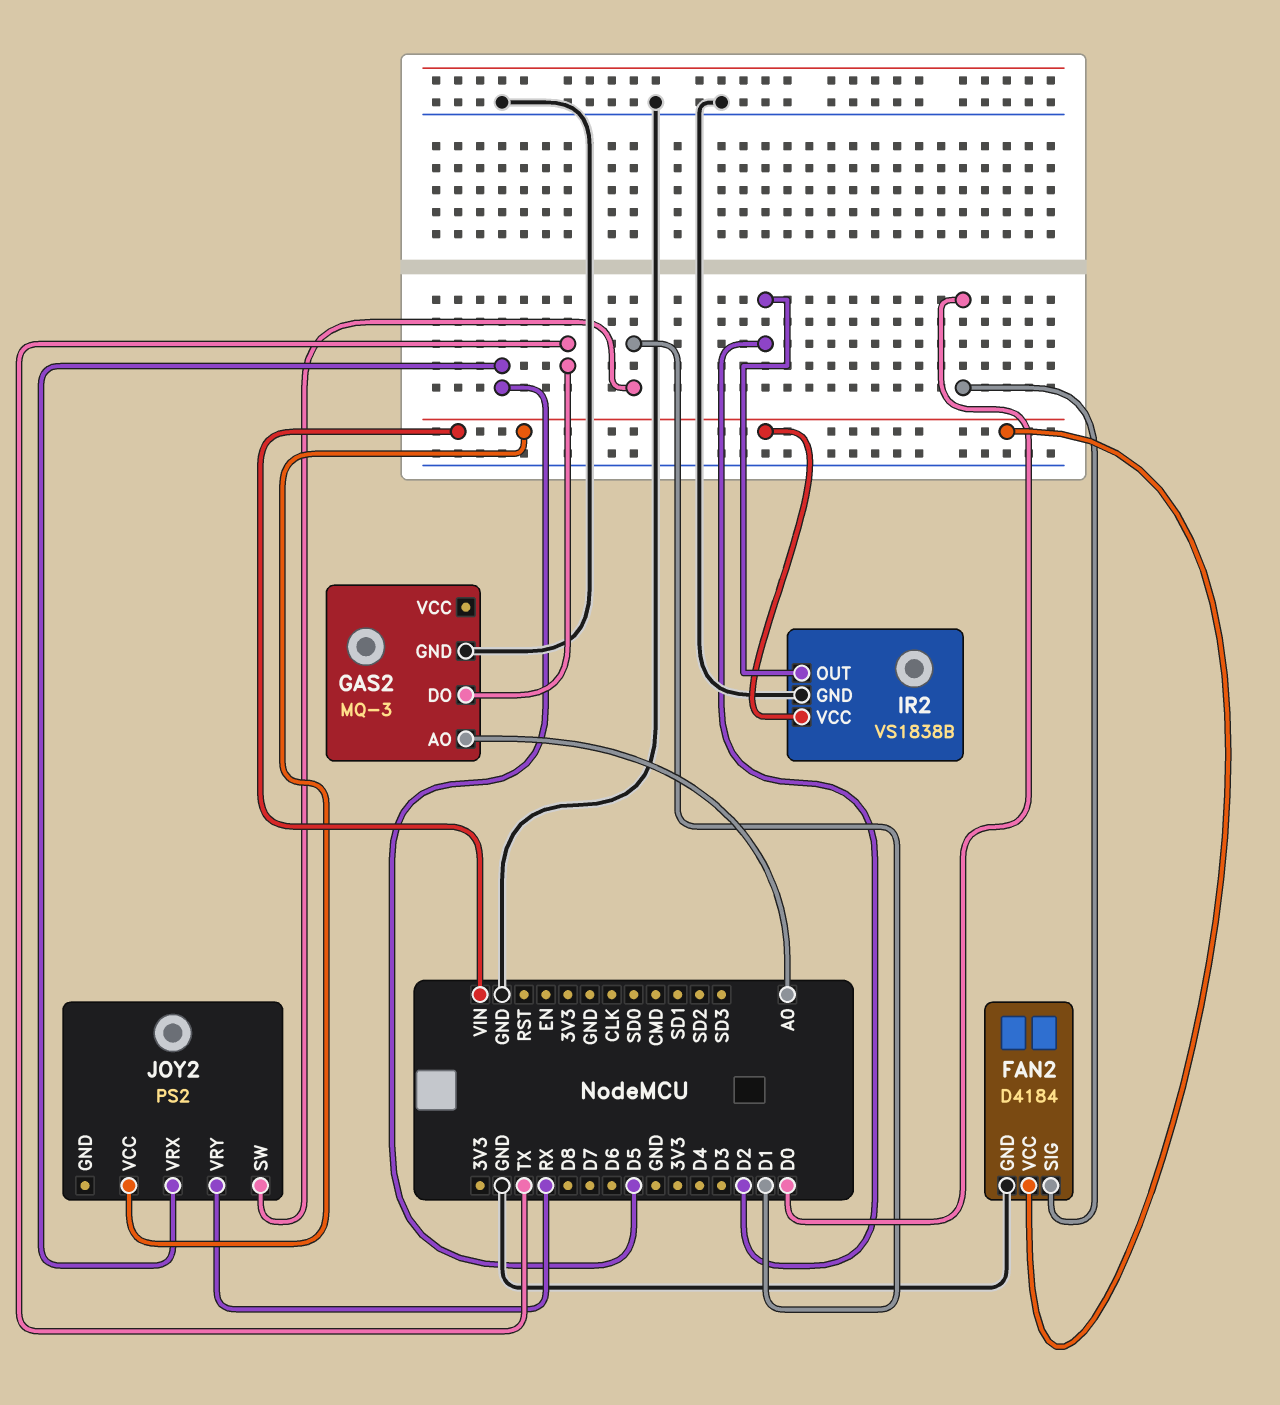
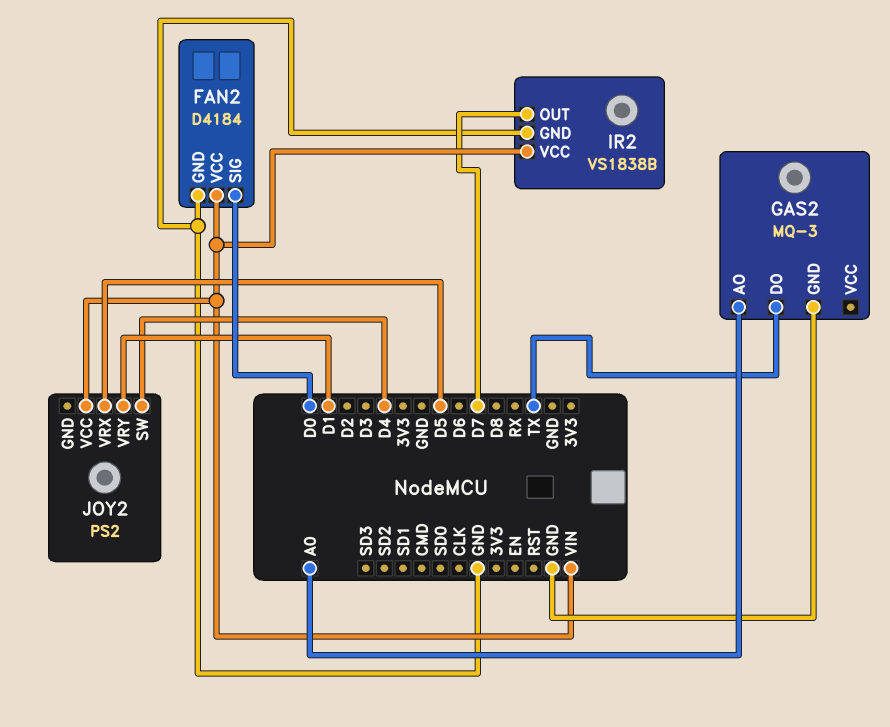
IR2 pin OUT: D2 -> D7
JOY2 pin SW: D1 -> D4
JOY2 pin VRY: RX -> D1

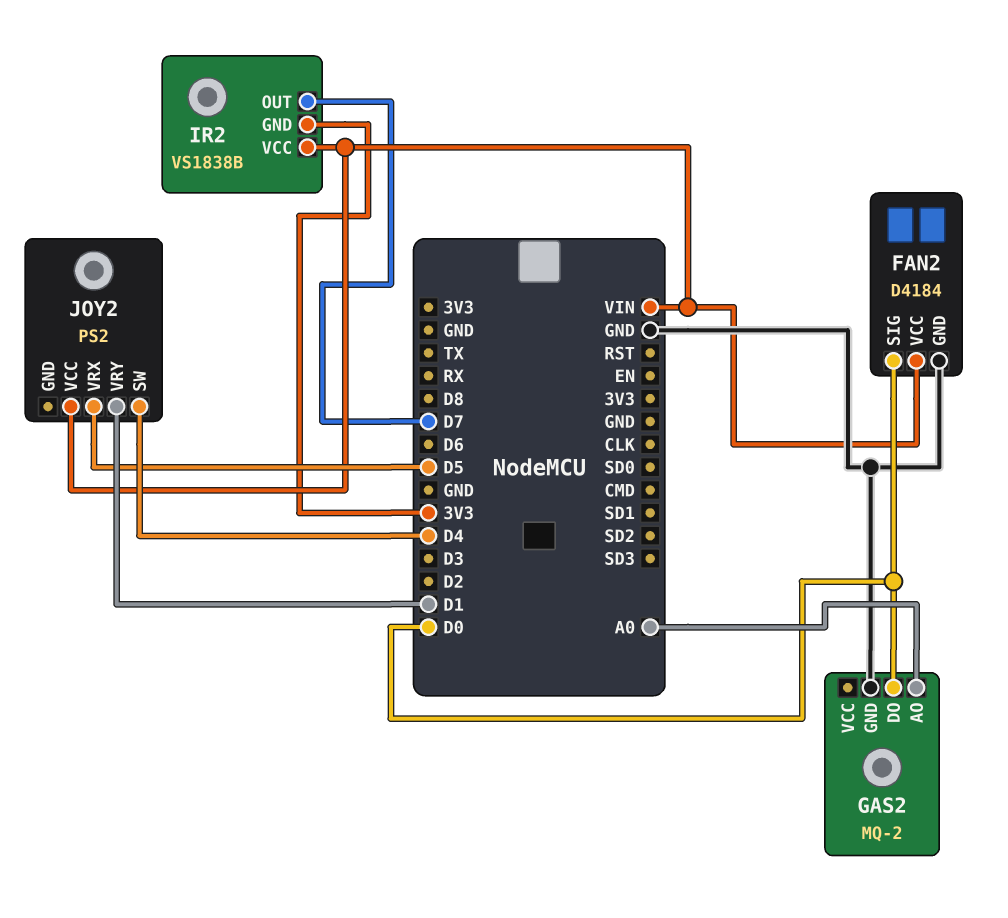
GAS2: MQ-3 -> MQ-2
GAS2 pin DO: TX -> D0
IR2 pin GND: GND -> 3V3

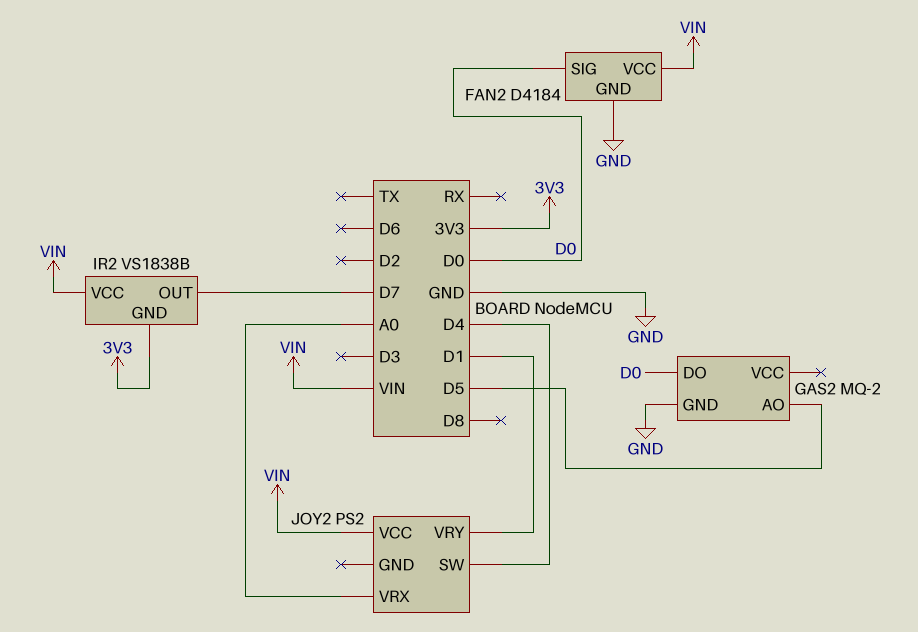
GAS2 pin AO: A0 -> D5
JOY2 pin VRX: D5 -> A0

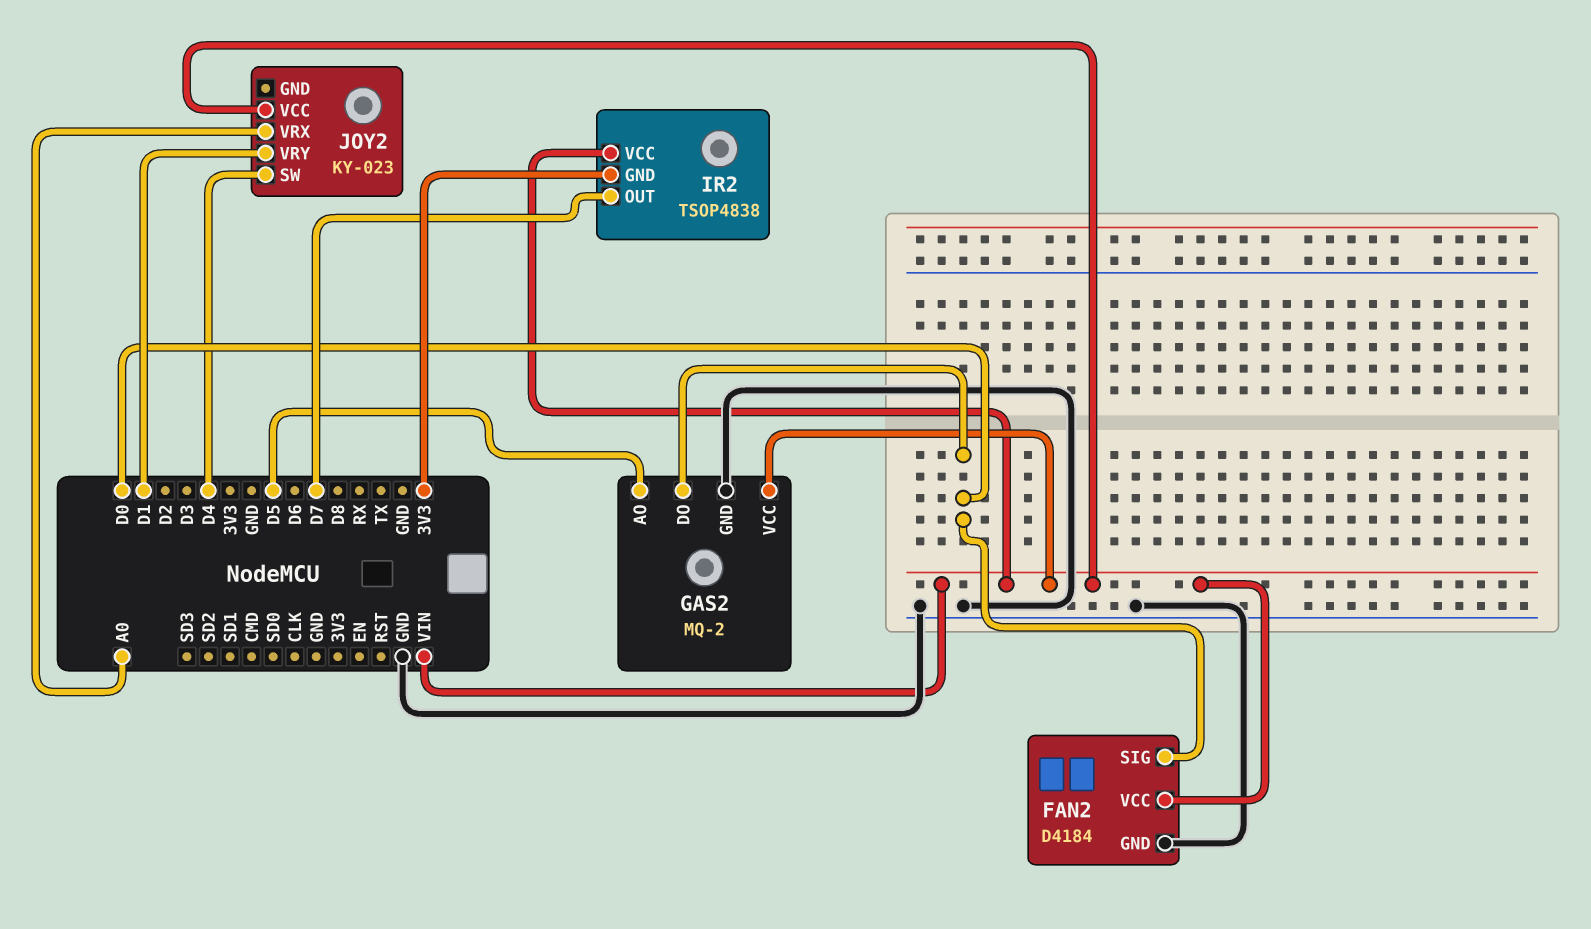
GAS2 pin VCC: none -> VIN
IR2: VS1838B -> TSOP4838
JOY2: PS2 -> KY-023

